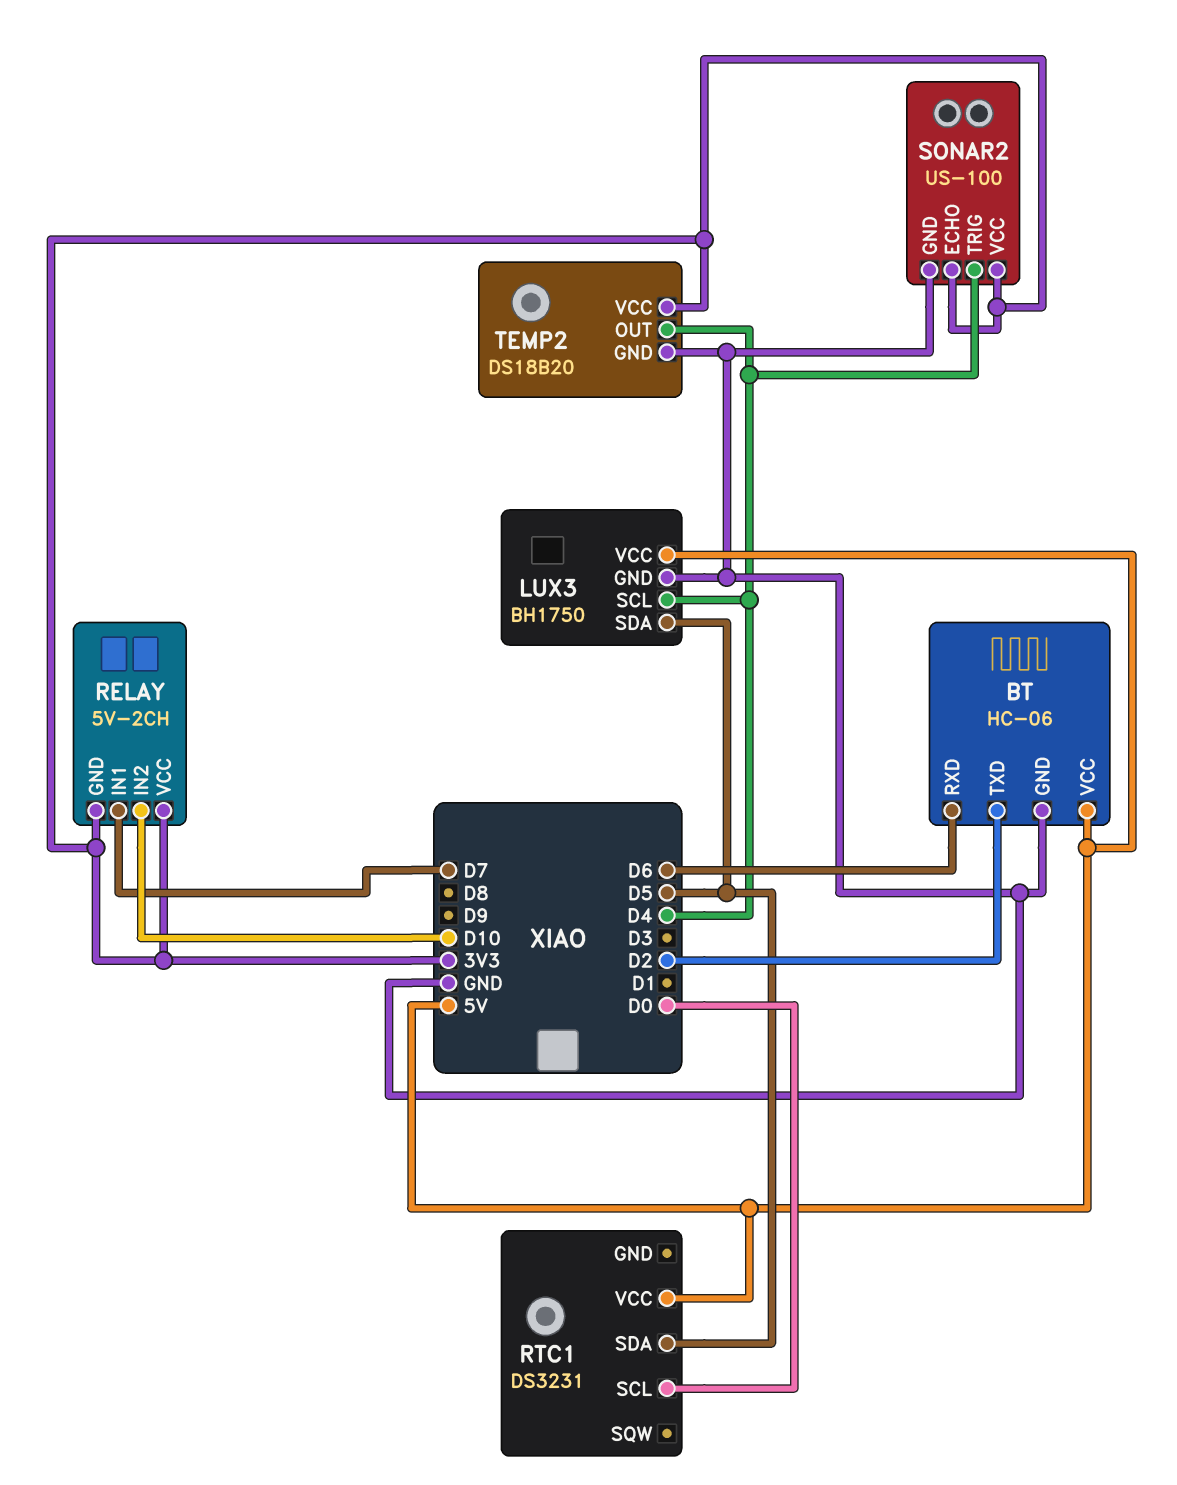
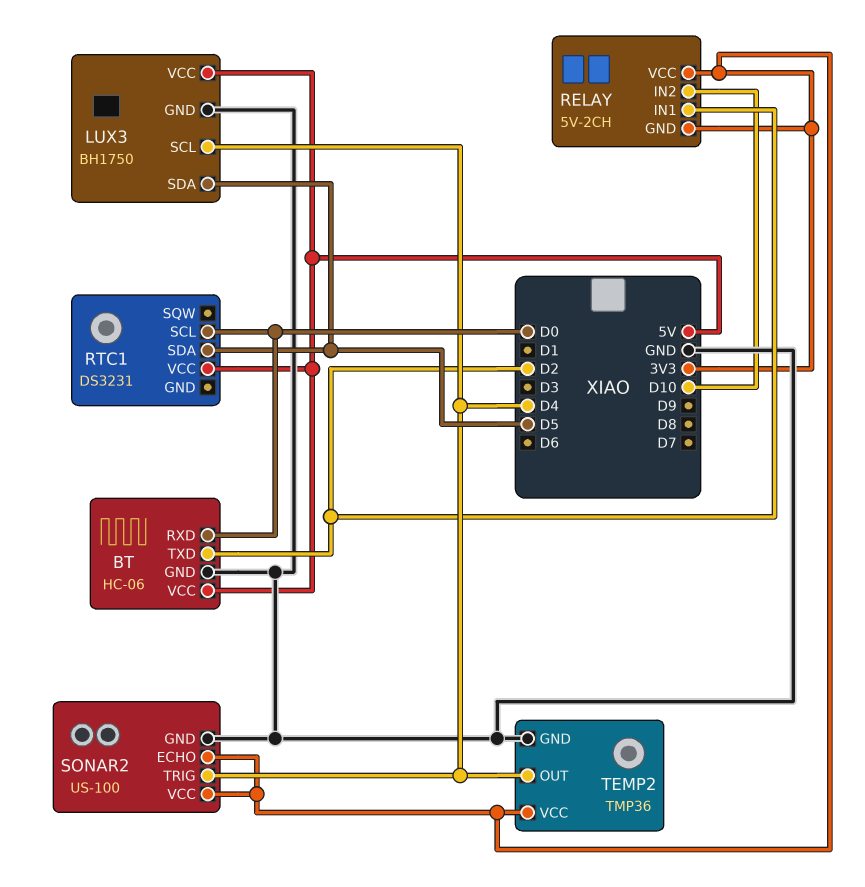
BT pin RXD: D6 -> D0
RELAY pin IN1: D7 -> D2
TEMP2: DS18B20 -> TMP36

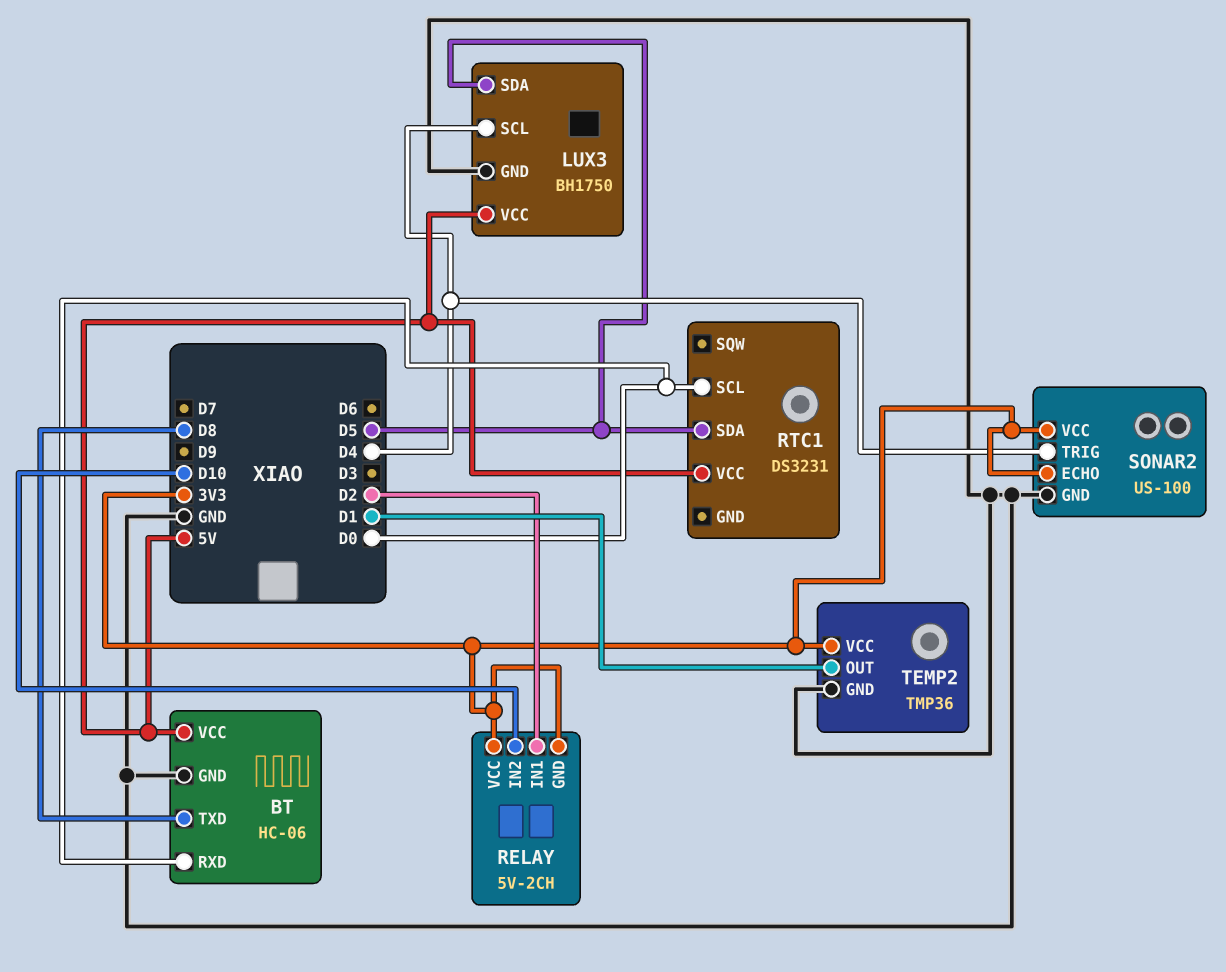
BT pin TXD: D2 -> D8
TEMP2 pin OUT: D4 -> D1

